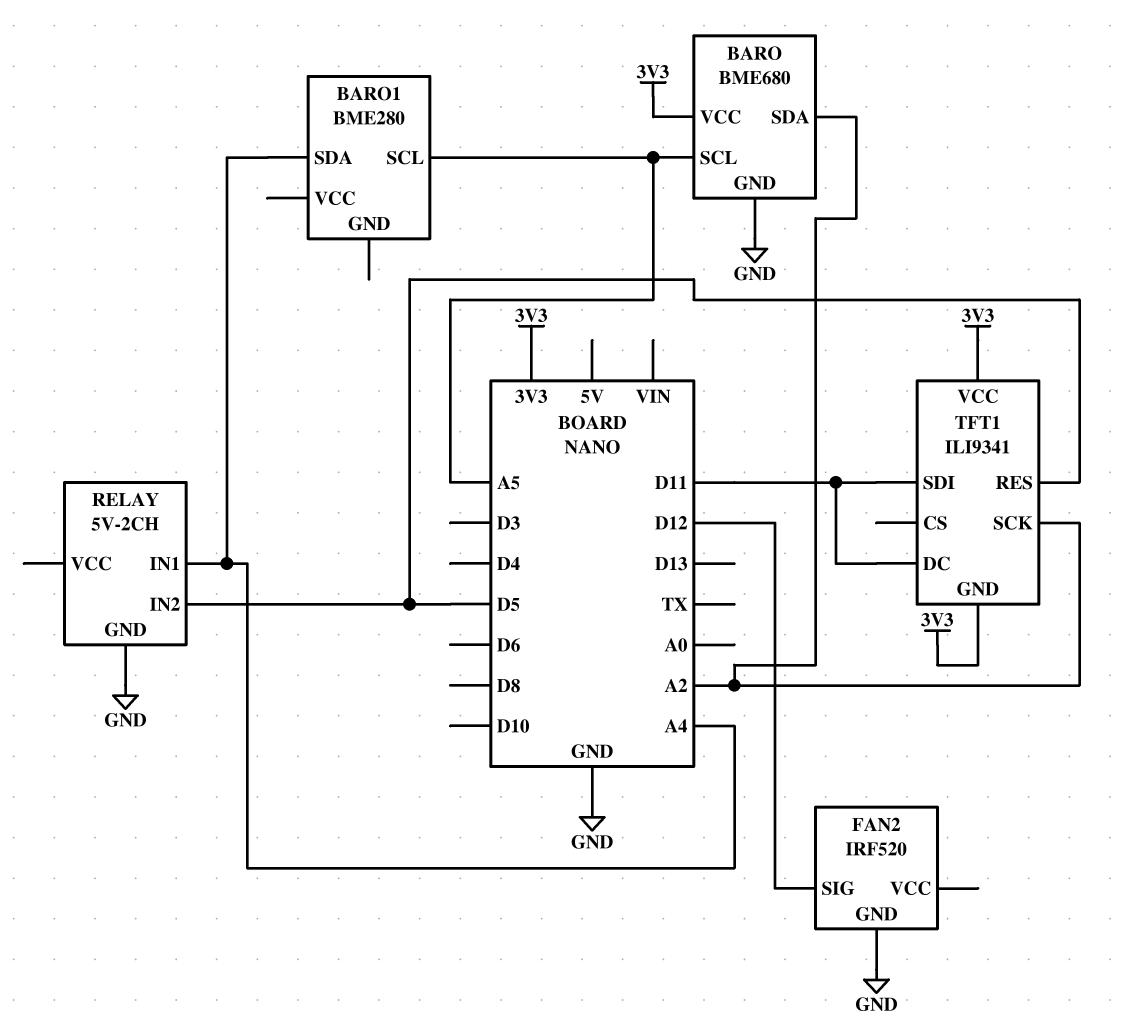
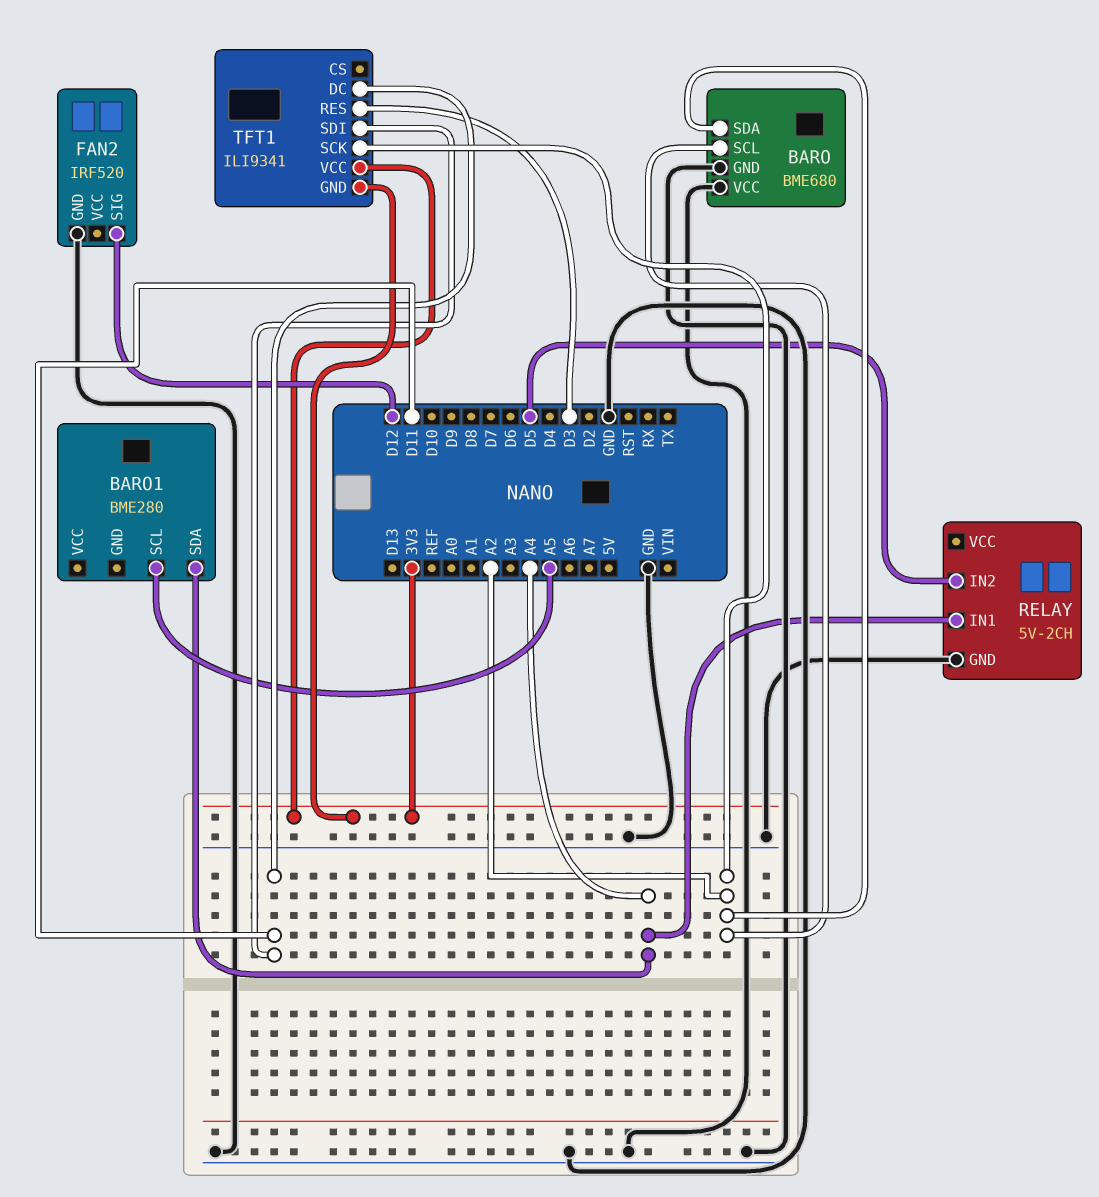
BARO pin SCL: A5 -> A2
BARO pin VCC: 3V3 -> GND
TFT1 pin RES: D5 -> D3

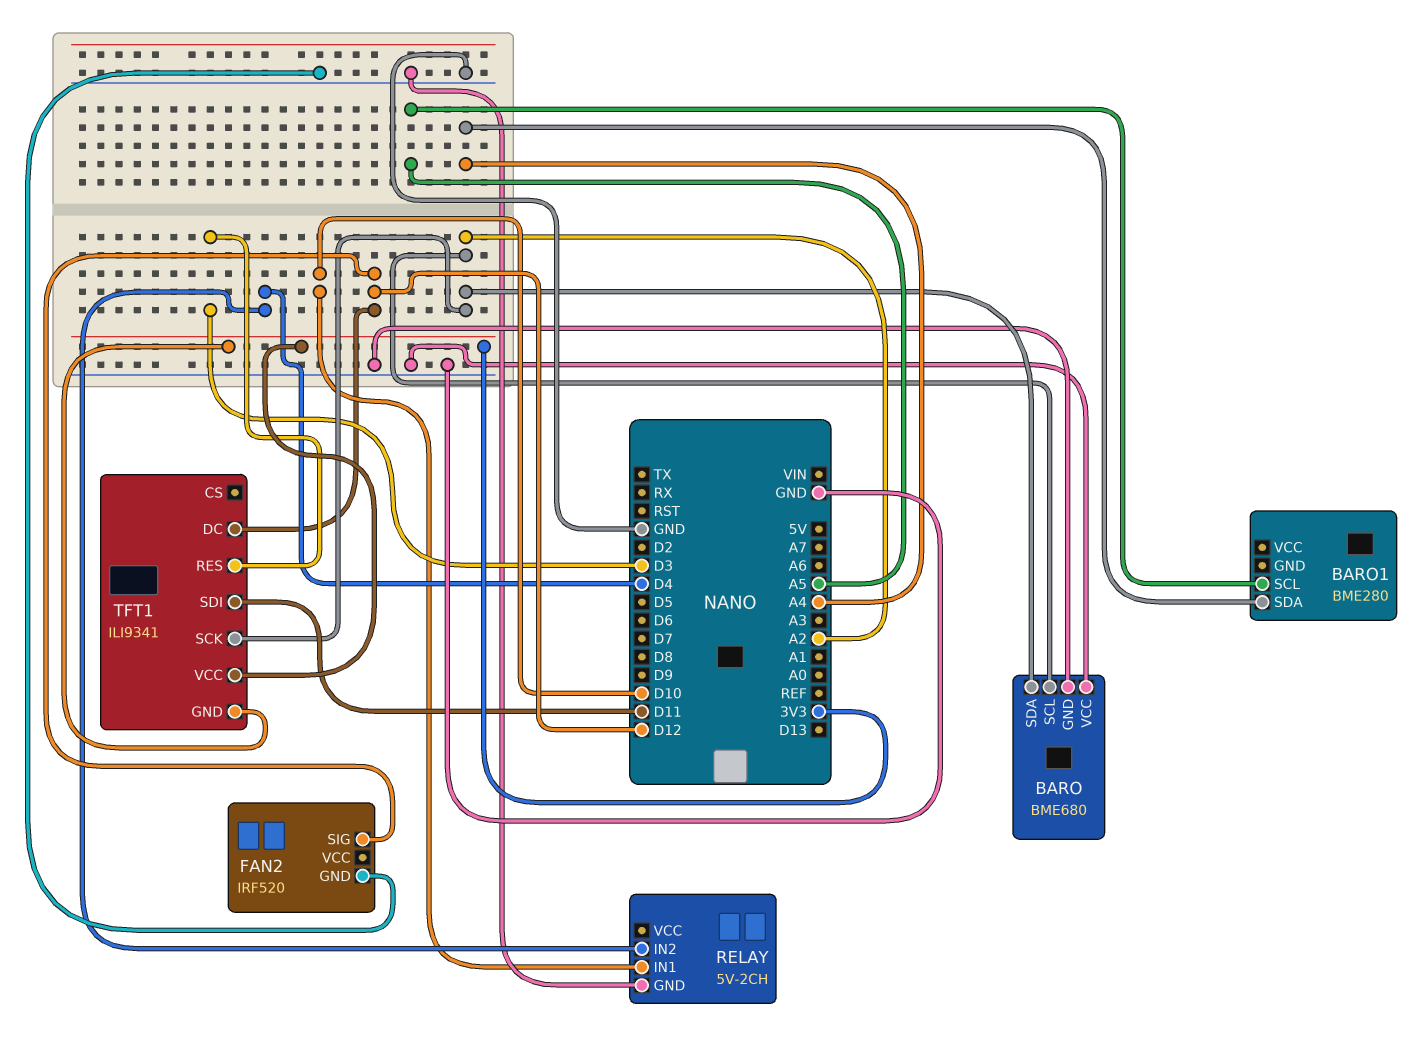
RELAY pin IN1: A4 -> D10
RELAY pin IN2: D5 -> D4
TFT1 pin DC: D11 -> D12

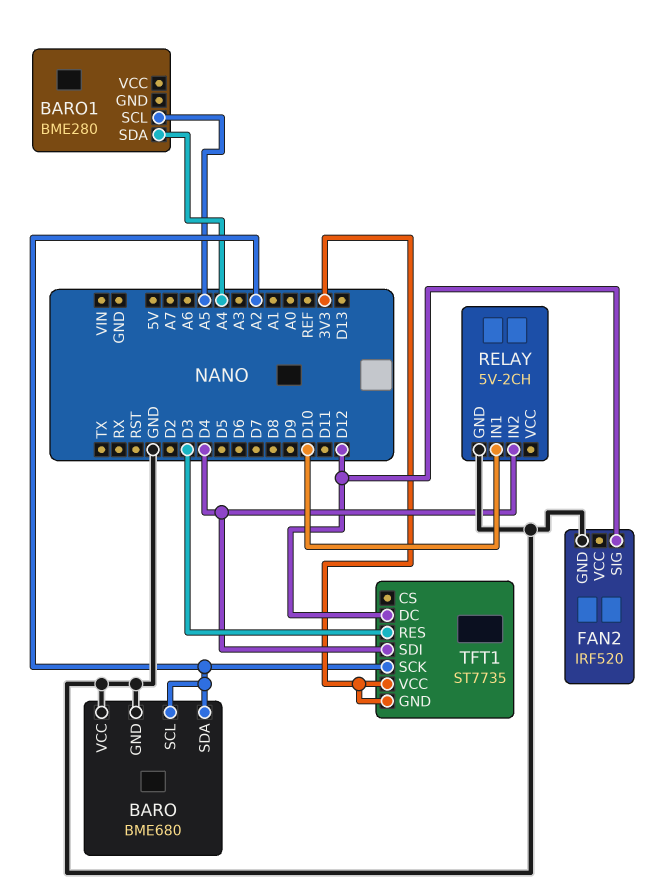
TFT1: ILI9341 -> ST7735
TFT1 pin SDI: D11 -> D4

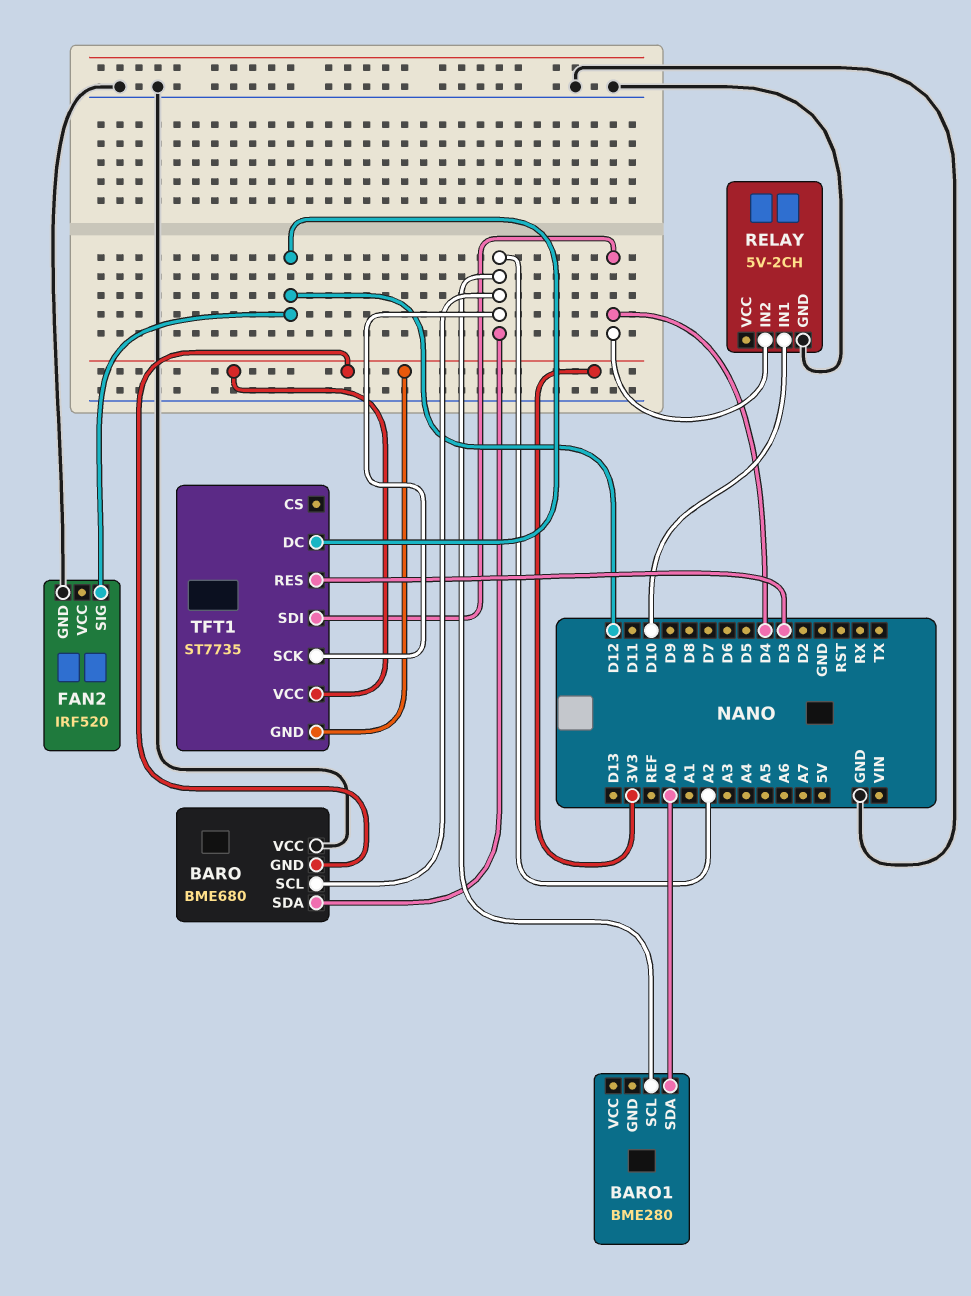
BARO pin GND: GND -> 3V3
BARO1 pin SCL: A5 -> A2
BARO1 pin SDA: A4 -> A0

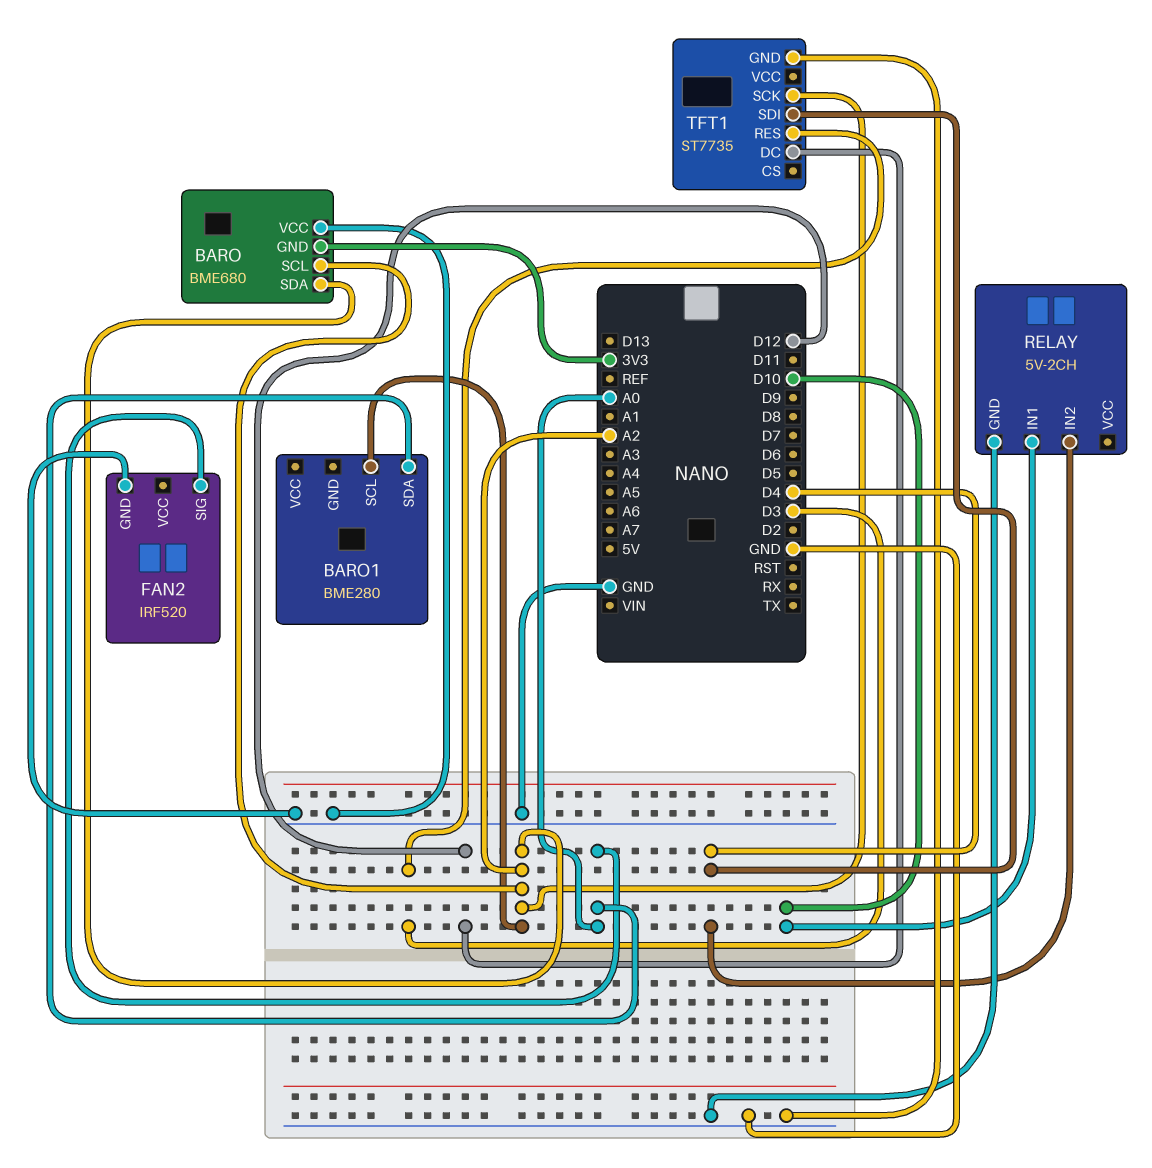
FAN2 pin SIG: D12 -> A0
TFT1 pin GND: 3V3 -> GND
TFT1 pin VCC: 3V3 -> none

